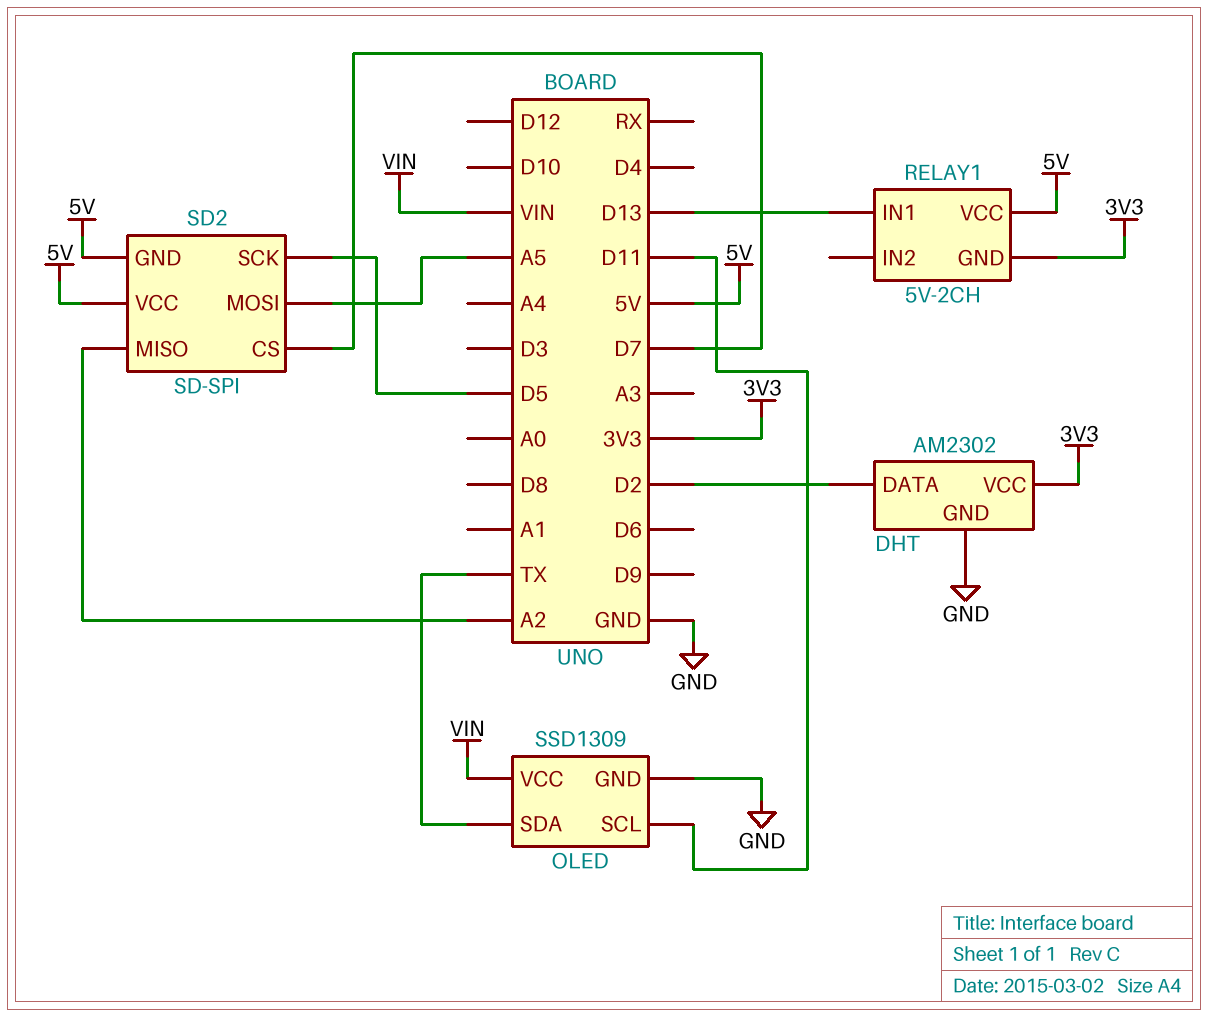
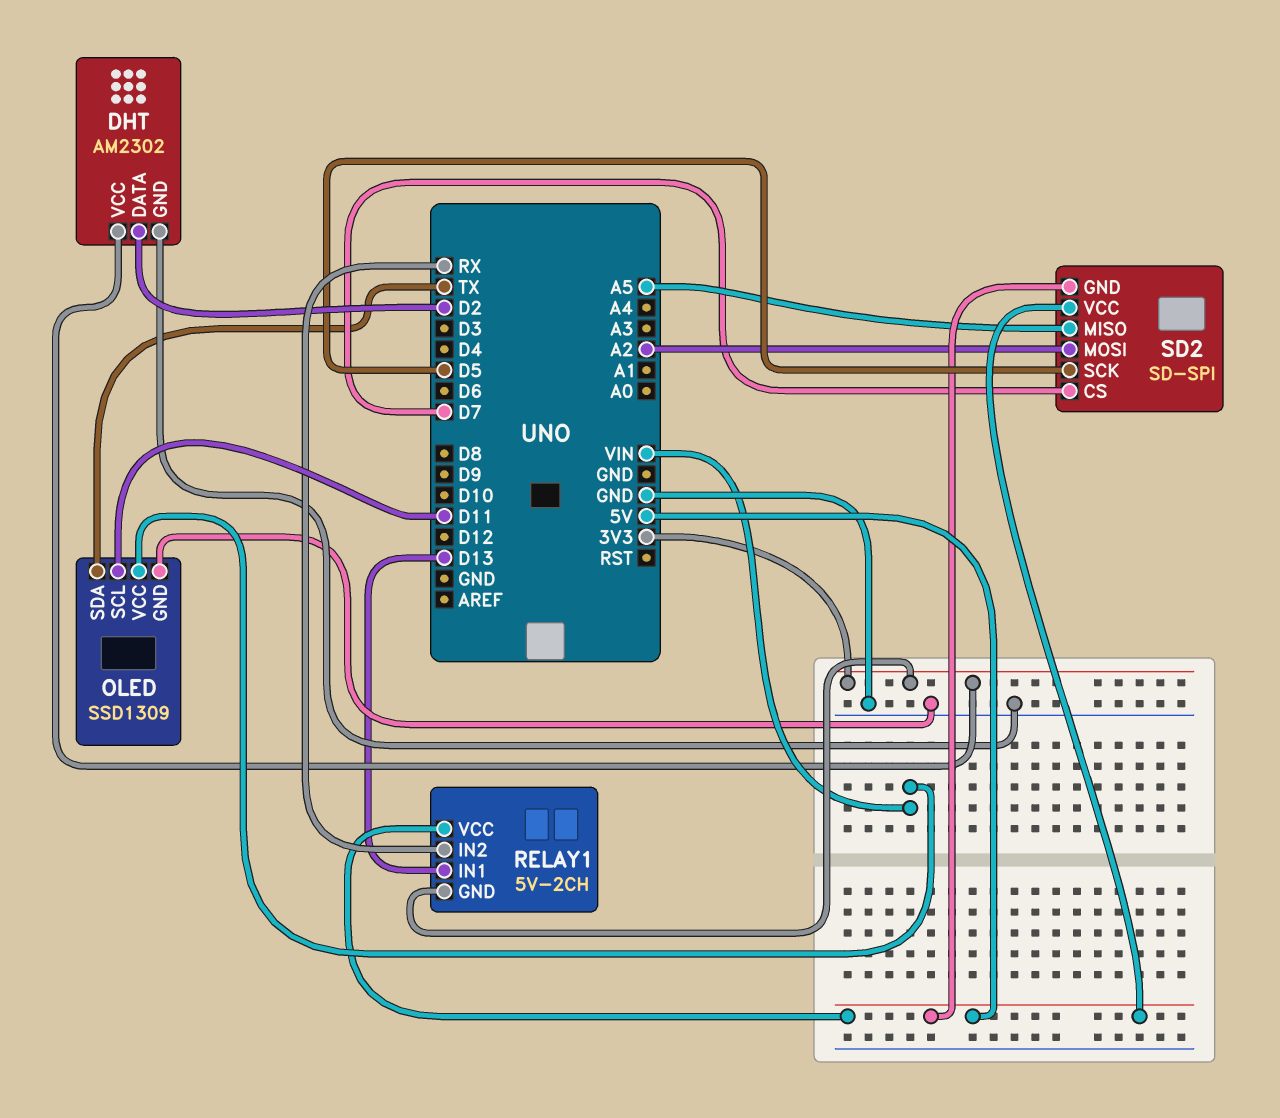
RELAY1 pin IN2: none -> RX
SD2 pin MISO: A2 -> A5
SD2 pin MOSI: A5 -> A2

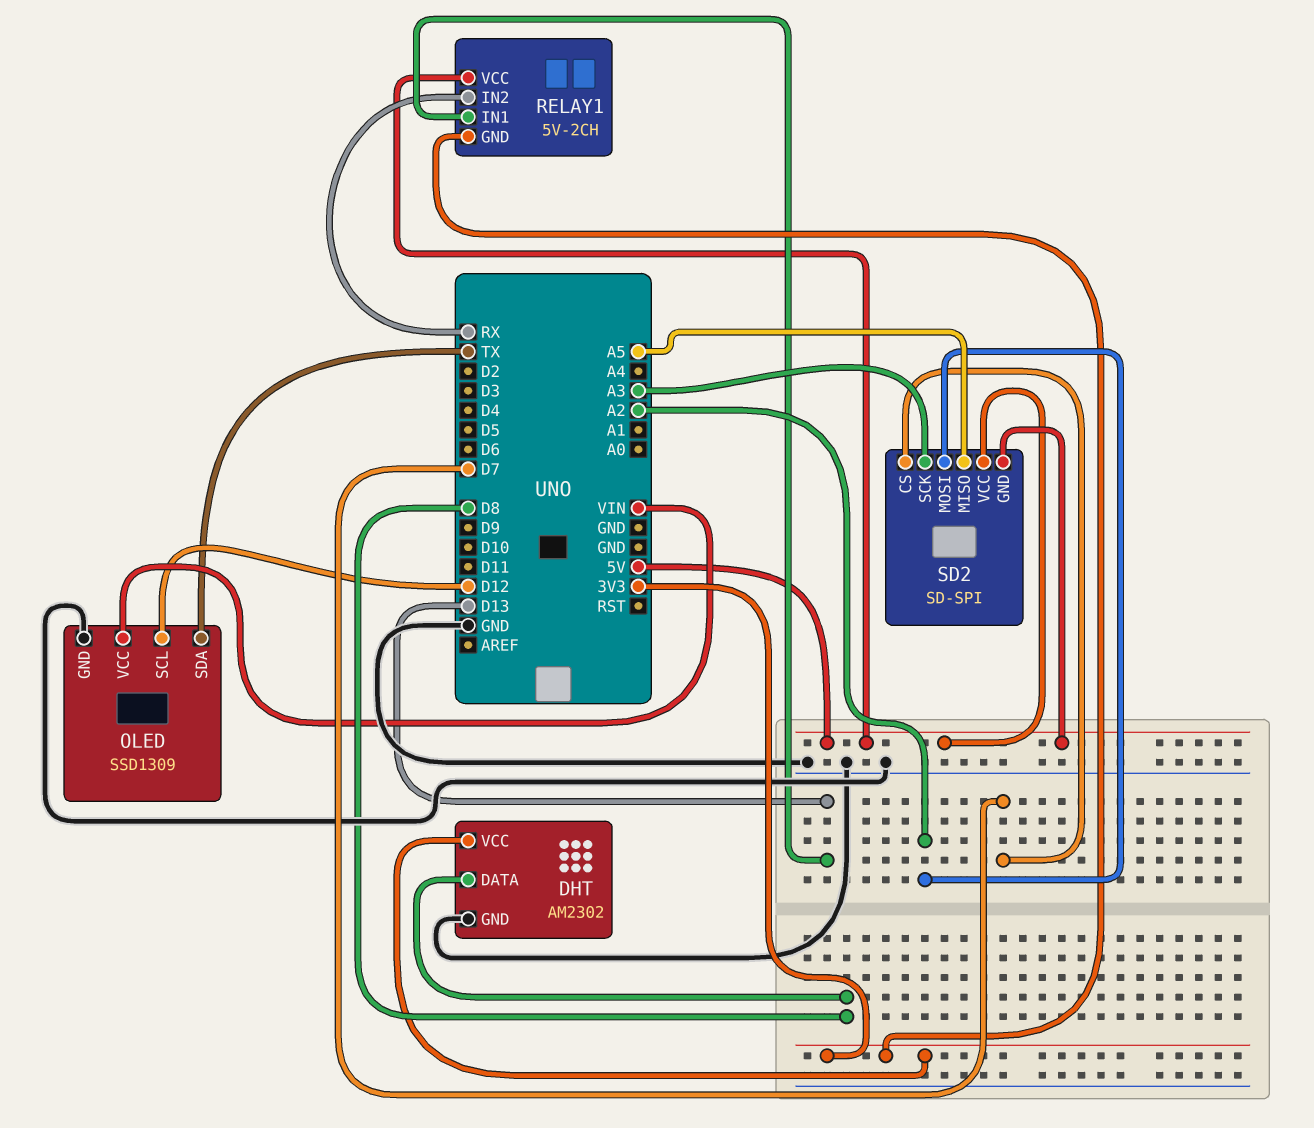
DHT pin DATA: D2 -> D8
OLED pin SCL: D11 -> D12
SD2 pin SCK: D5 -> A3

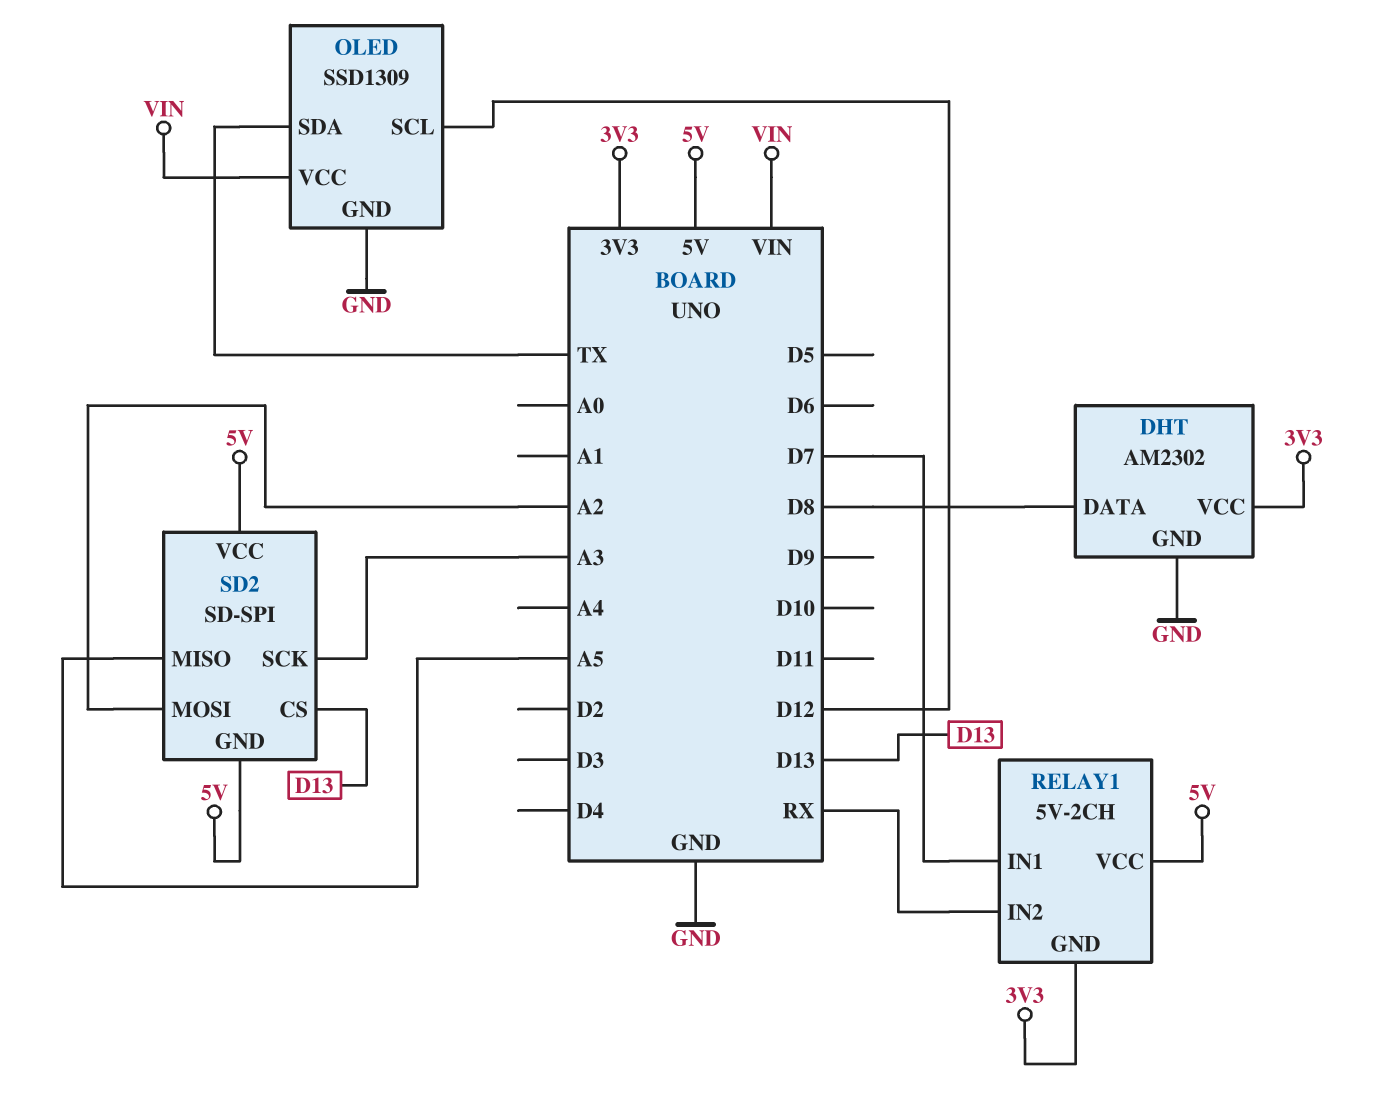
RELAY1 pin IN1: D13 -> D7
SD2 pin CS: D7 -> D13

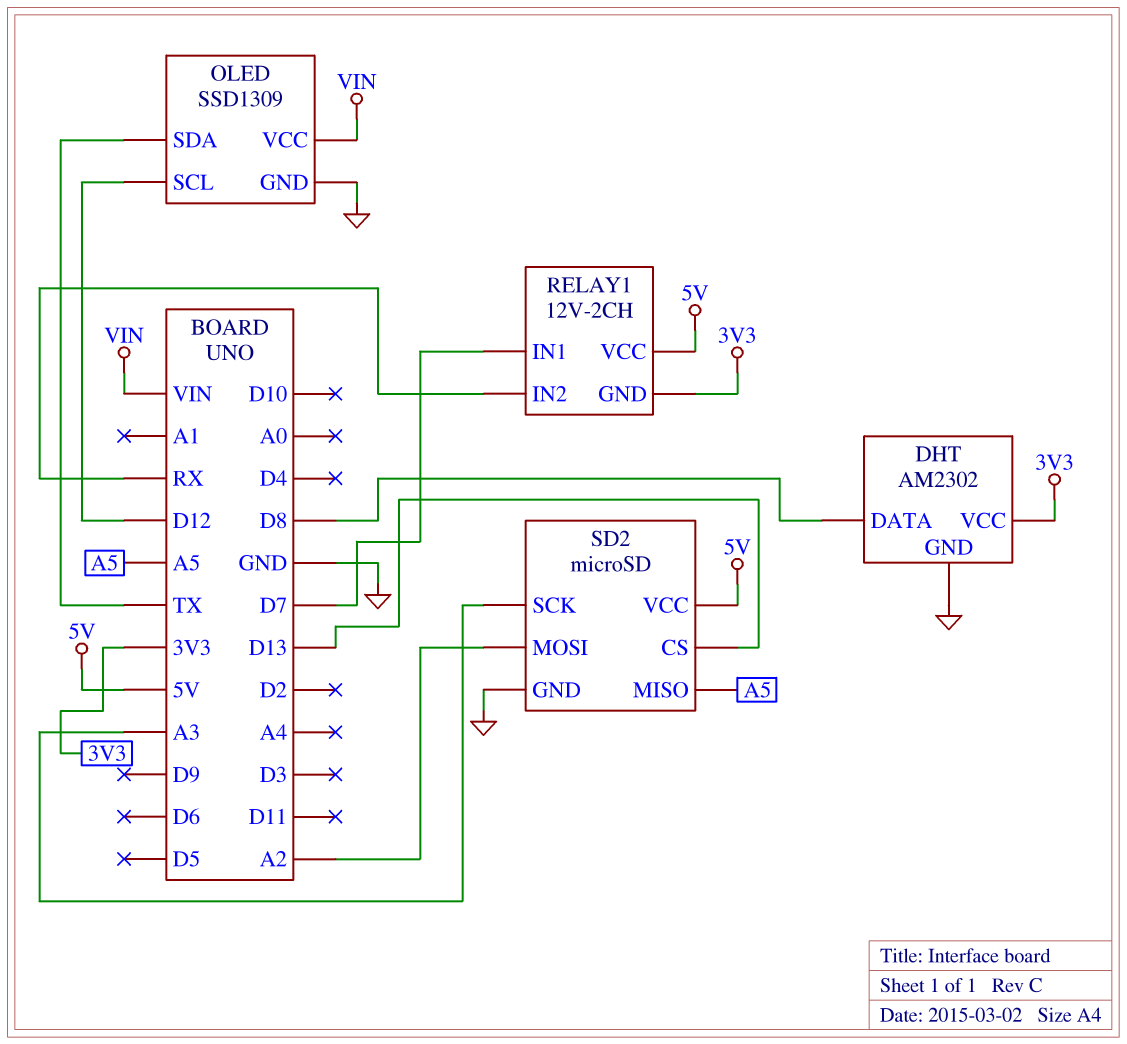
RELAY1: 5V-2CH -> 12V-2CH
SD2: SD-SPI -> microSD
SD2 pin GND: 5V -> GND

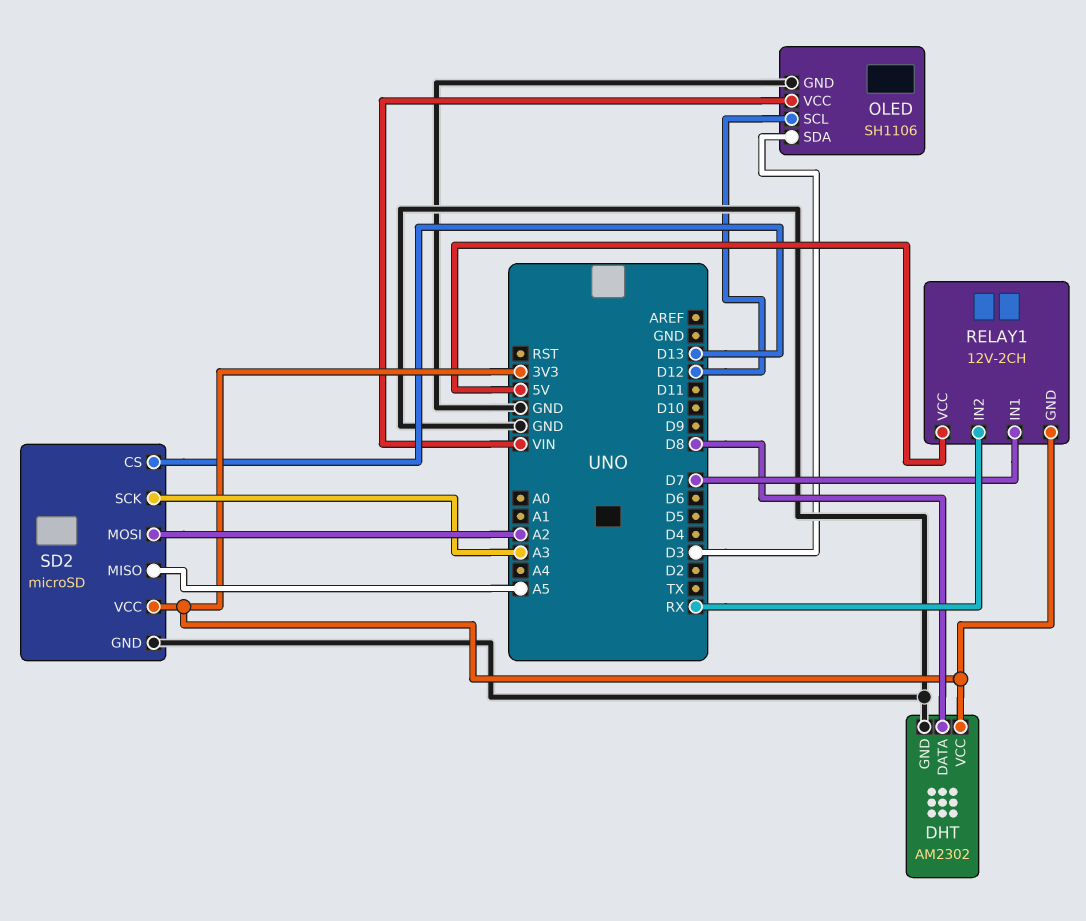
OLED: SSD1309 -> SH1106
OLED pin SDA: TX -> D3
SD2 pin VCC: 5V -> 3V3

